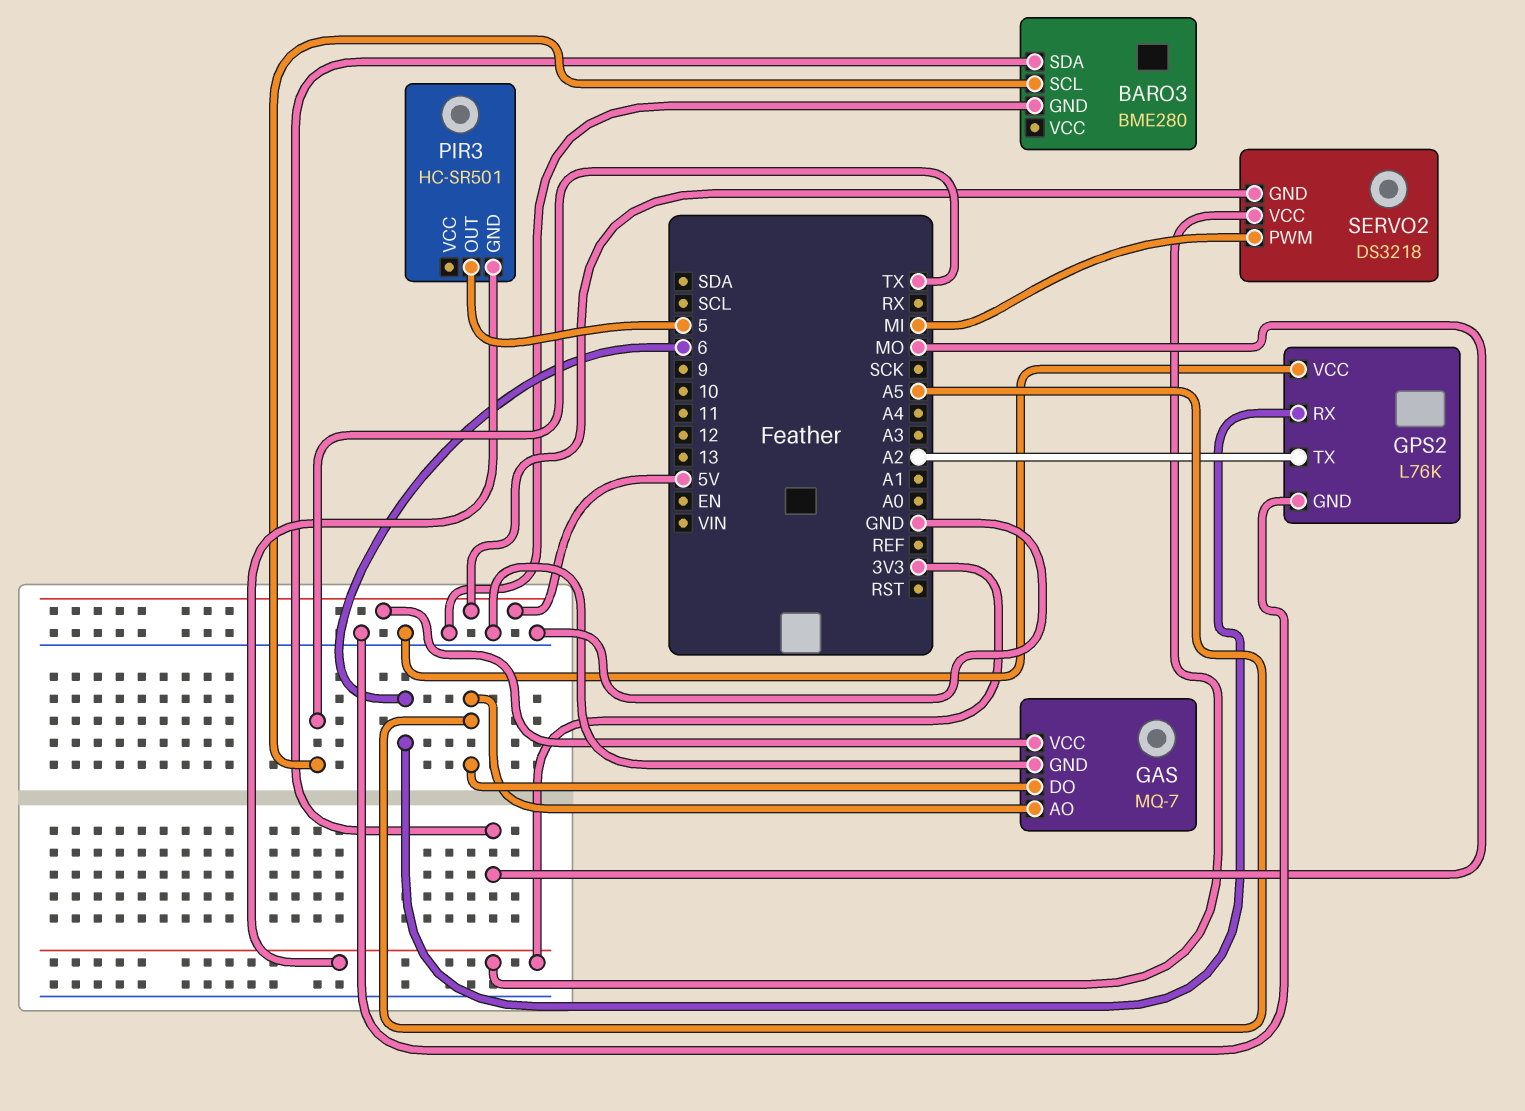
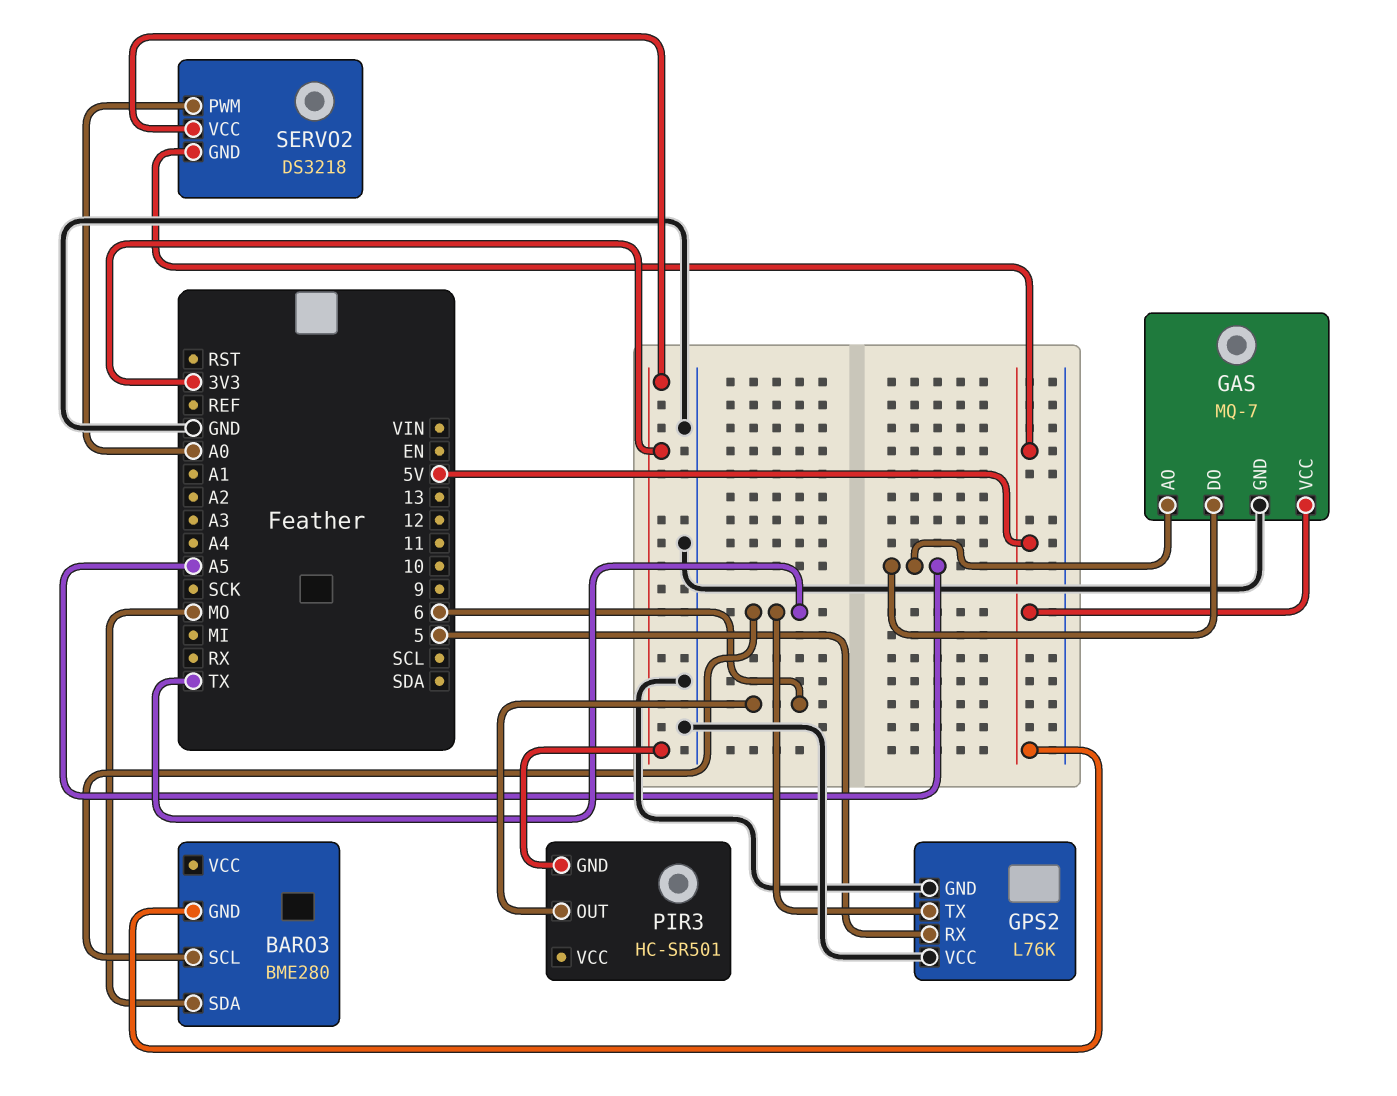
BARO3 pin GND: GND -> 5V
GPS2 pin RX: 6 -> 5
GPS2 pin TX: A2 -> TX
PIR3 pin OUT: 5 -> 6
SERVO2 pin PWM: MI -> A0

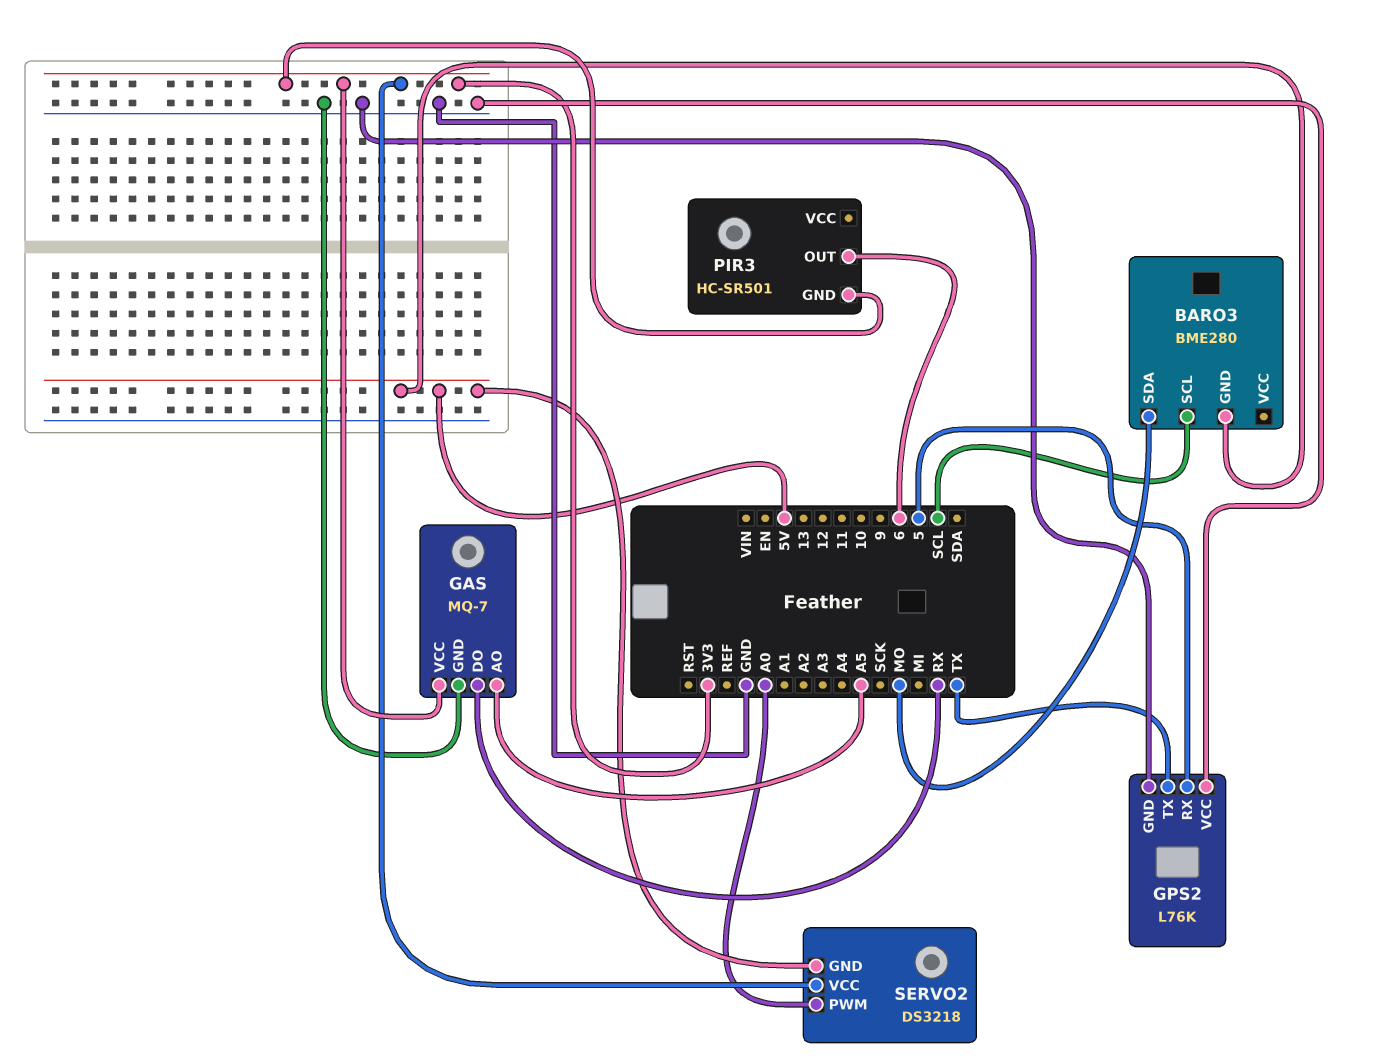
BARO3 pin SCL: TX -> SCL
GAS pin DO: A5 -> RX
GAS pin VCC: 5V -> 3V3

